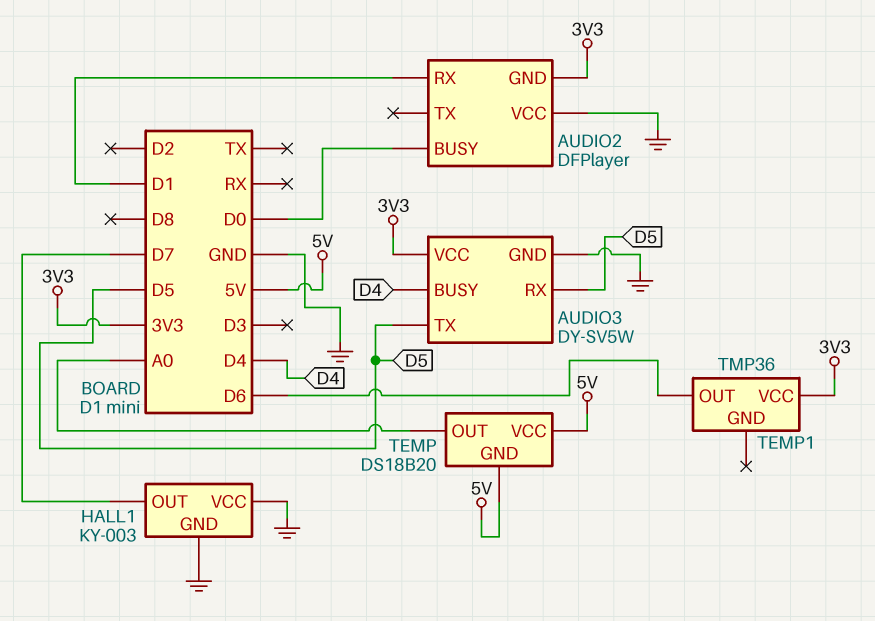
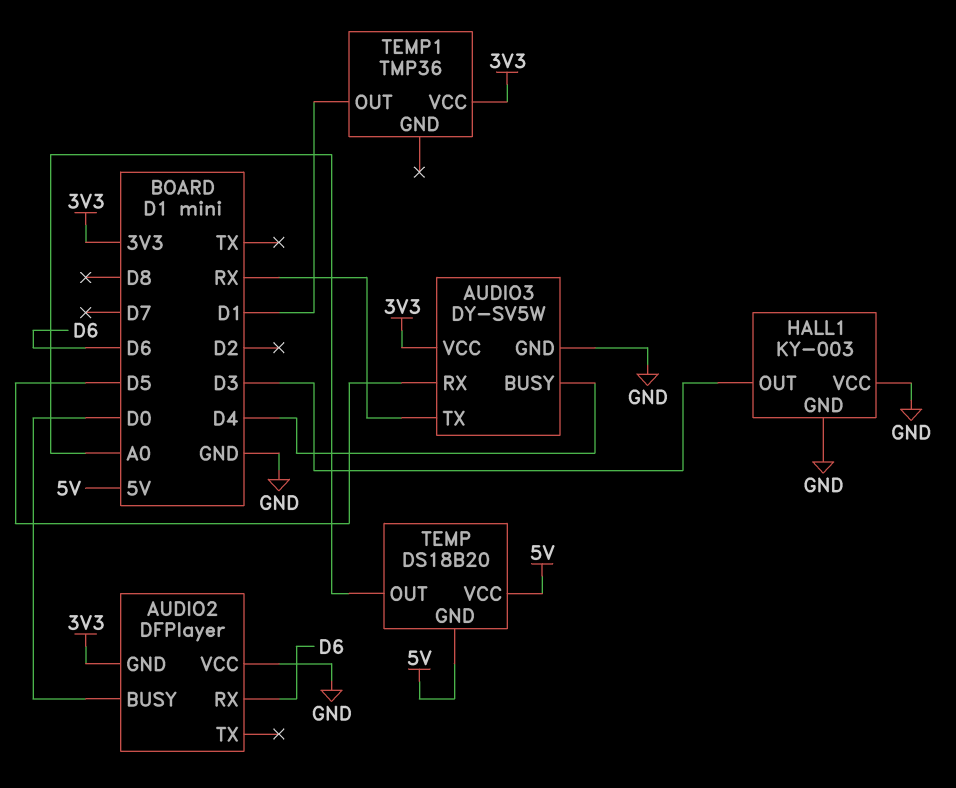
AUDIO2 pin RX: D1 -> D6
AUDIO3 pin TX: D5 -> RX
HALL1 pin OUT: D7 -> D3
TEMP1 pin OUT: D6 -> D1

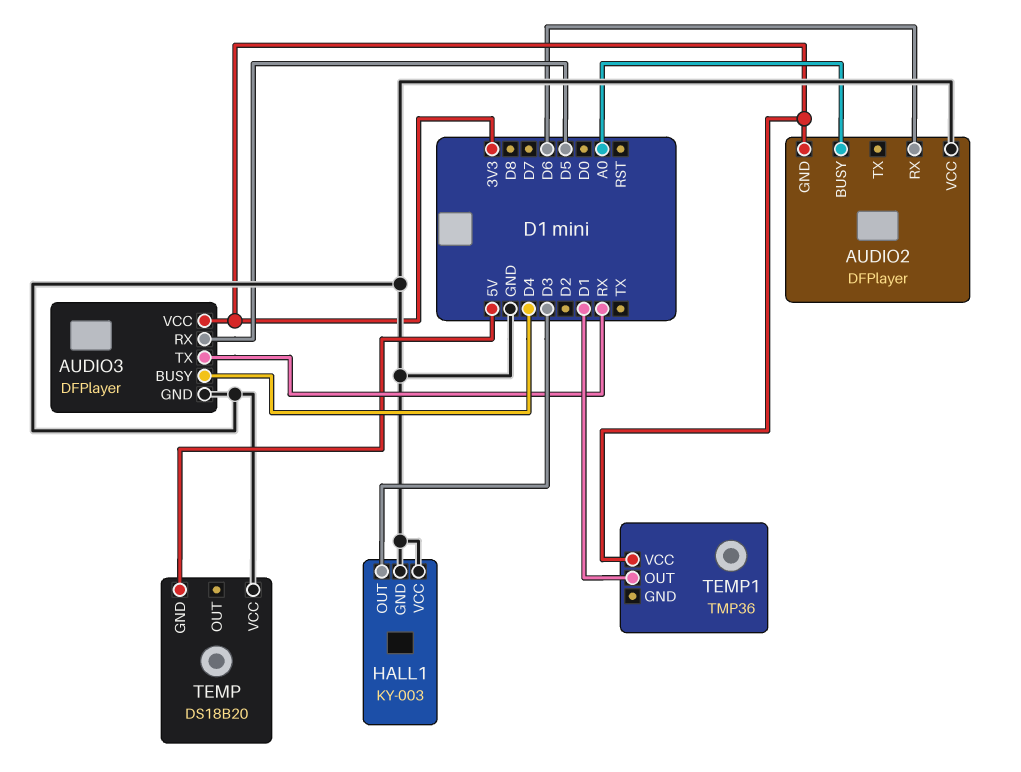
AUDIO2 pin BUSY: D0 -> A0
AUDIO3: DY-SV5W -> DFPlayer
TEMP pin OUT: A0 -> none
TEMP pin VCC: 5V -> GND

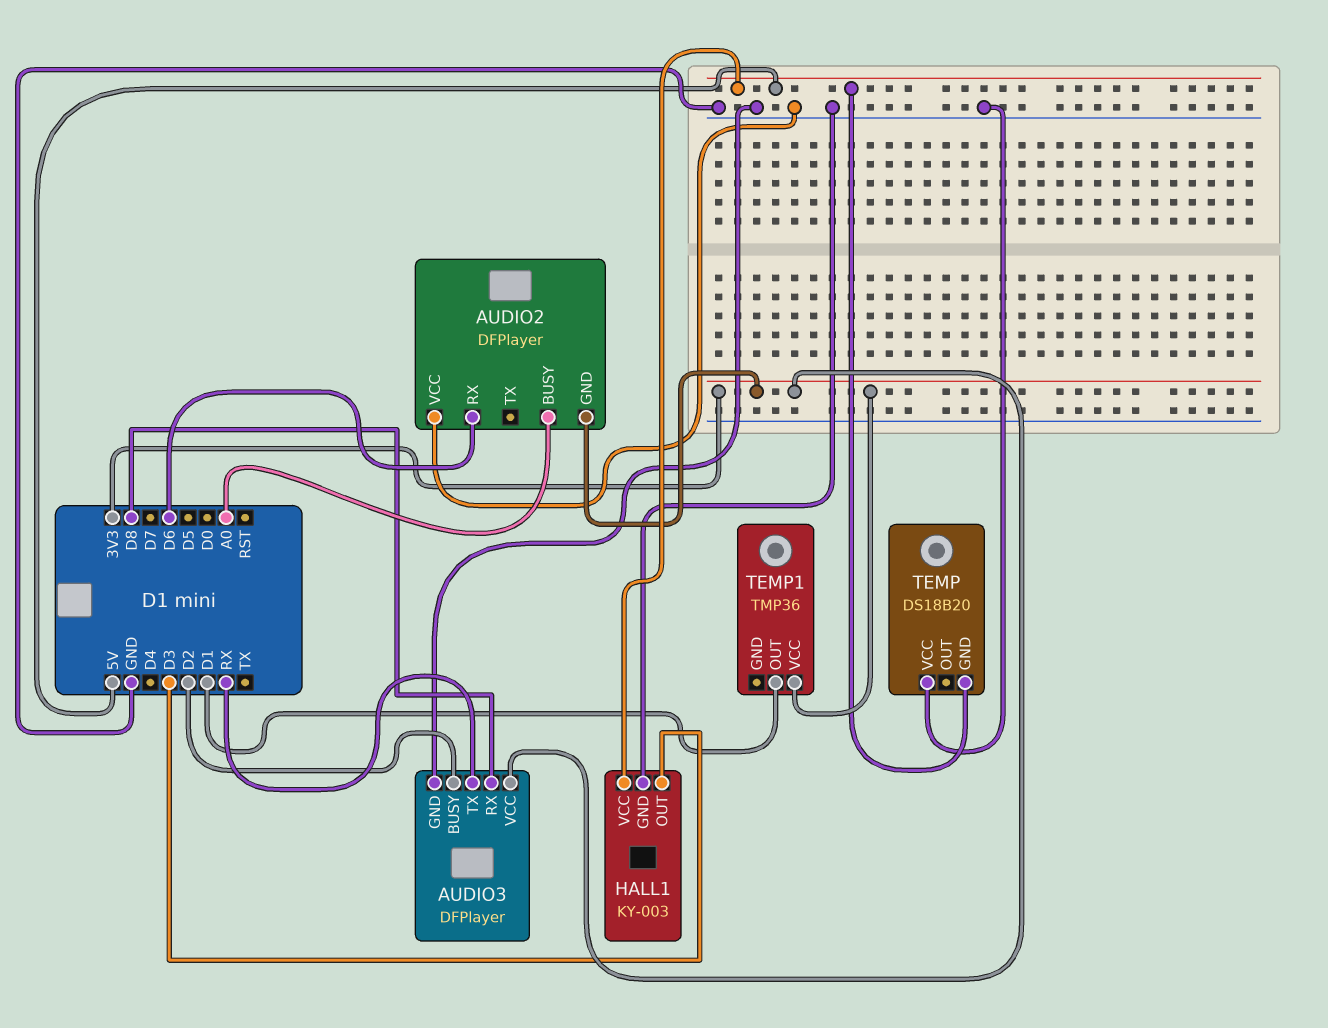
AUDIO3 pin BUSY: D4 -> D2
AUDIO3 pin RX: D5 -> D8
HALL1 pin VCC: GND -> 5V

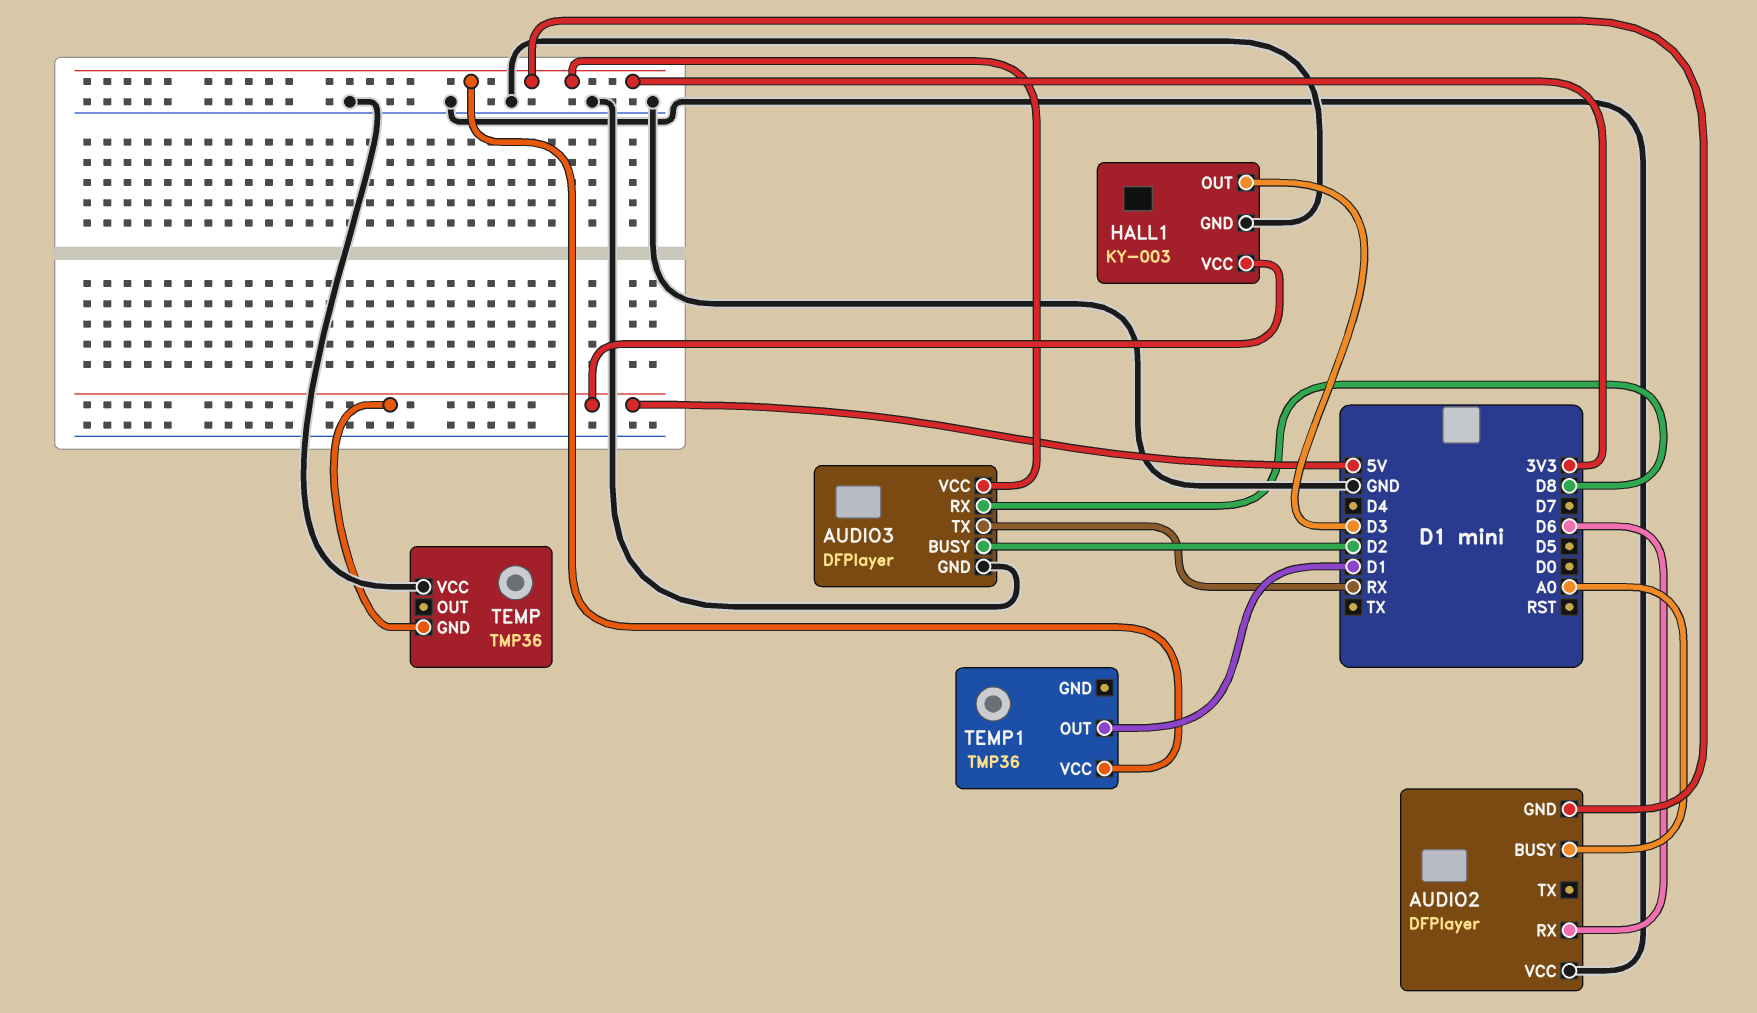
TEMP: DS18B20 -> TMP36

